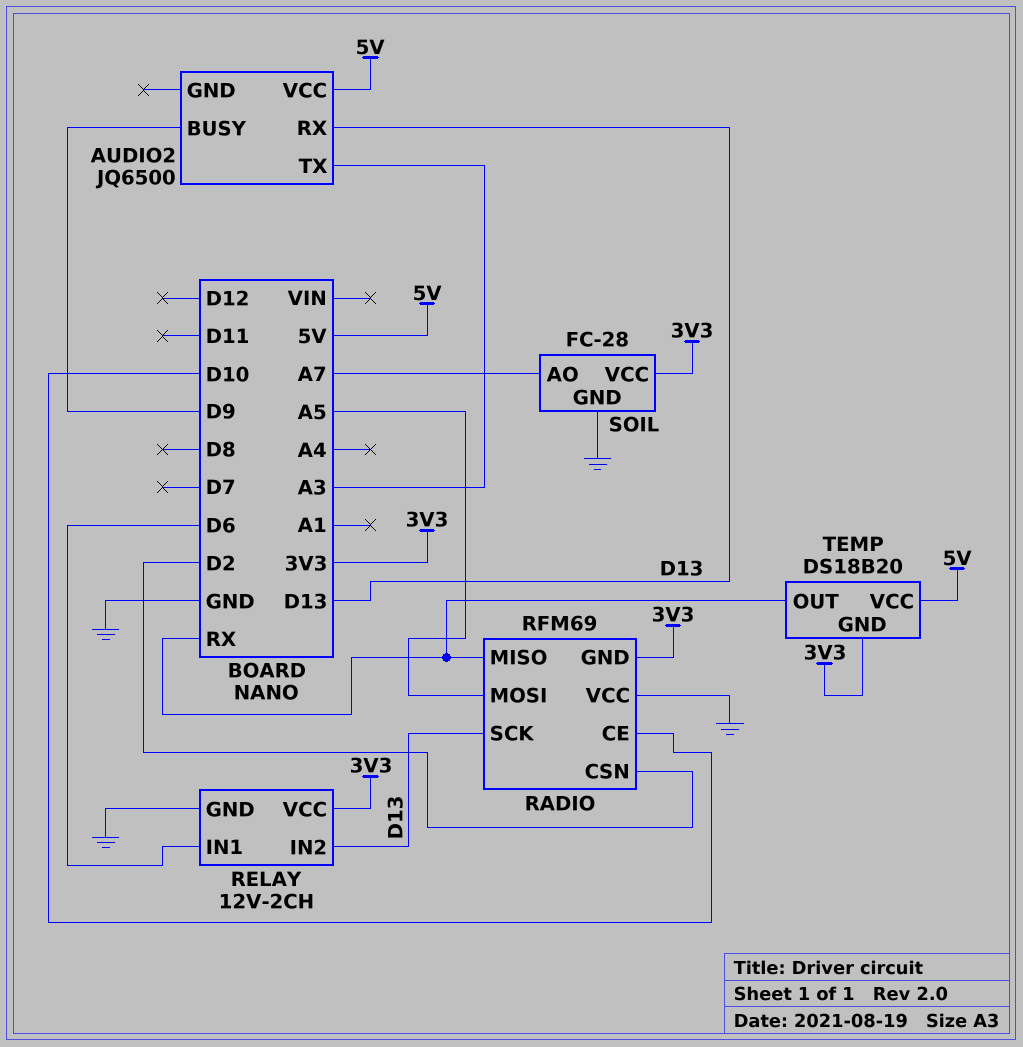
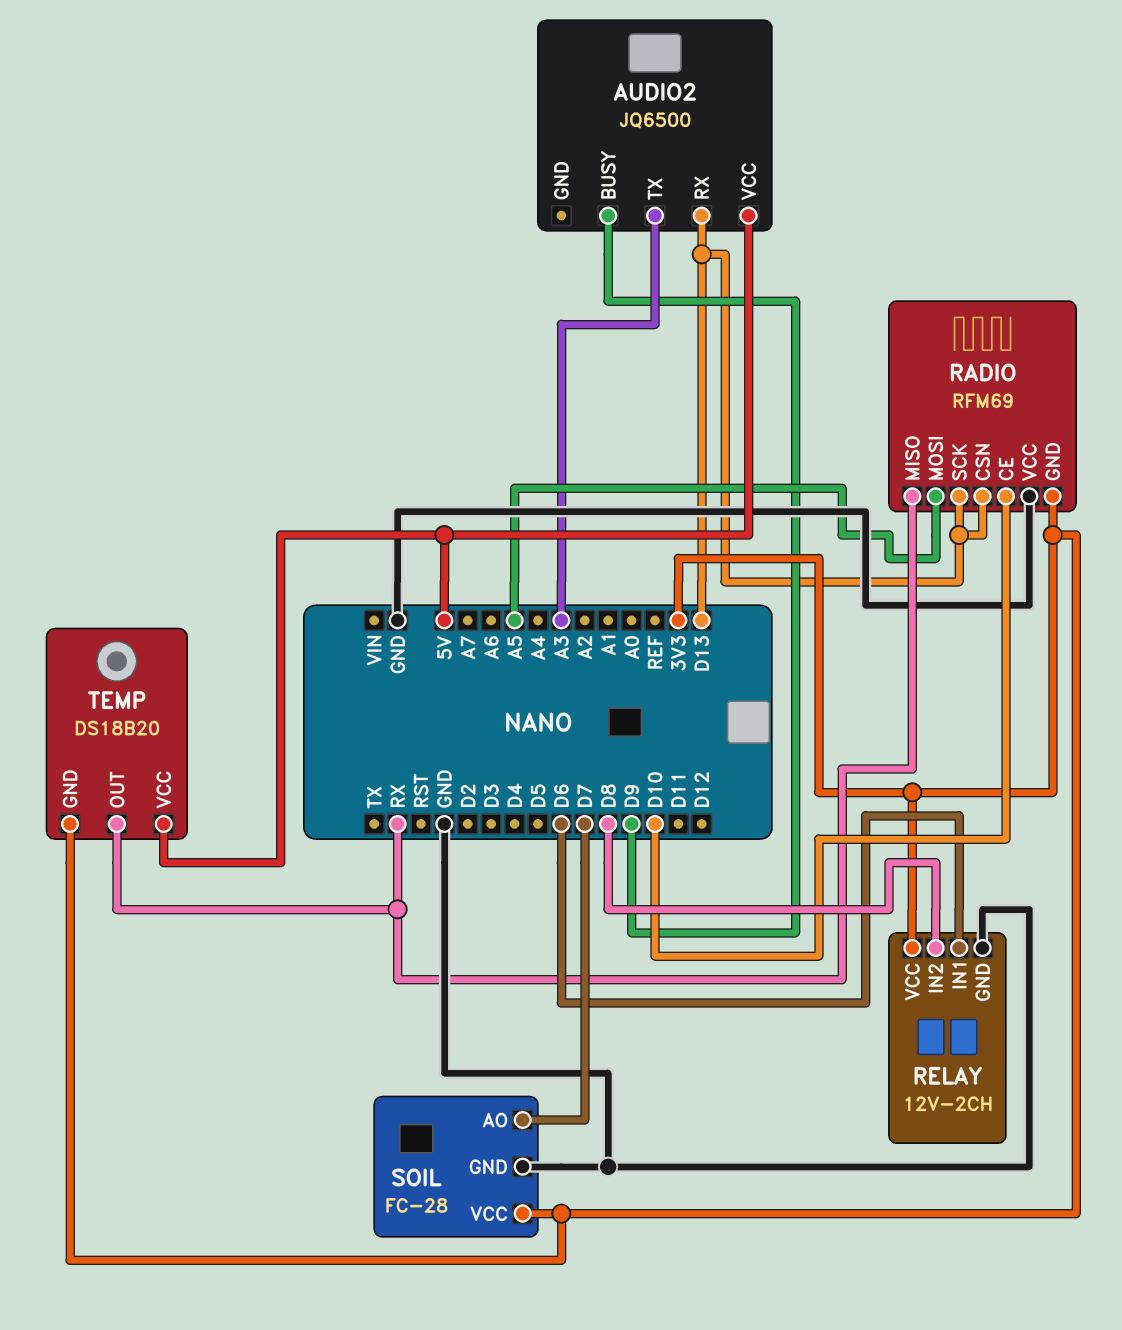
RADIO pin CSN: D2 -> D13
RELAY pin IN2: D13 -> D8
SOIL pin AO: A7 -> D7

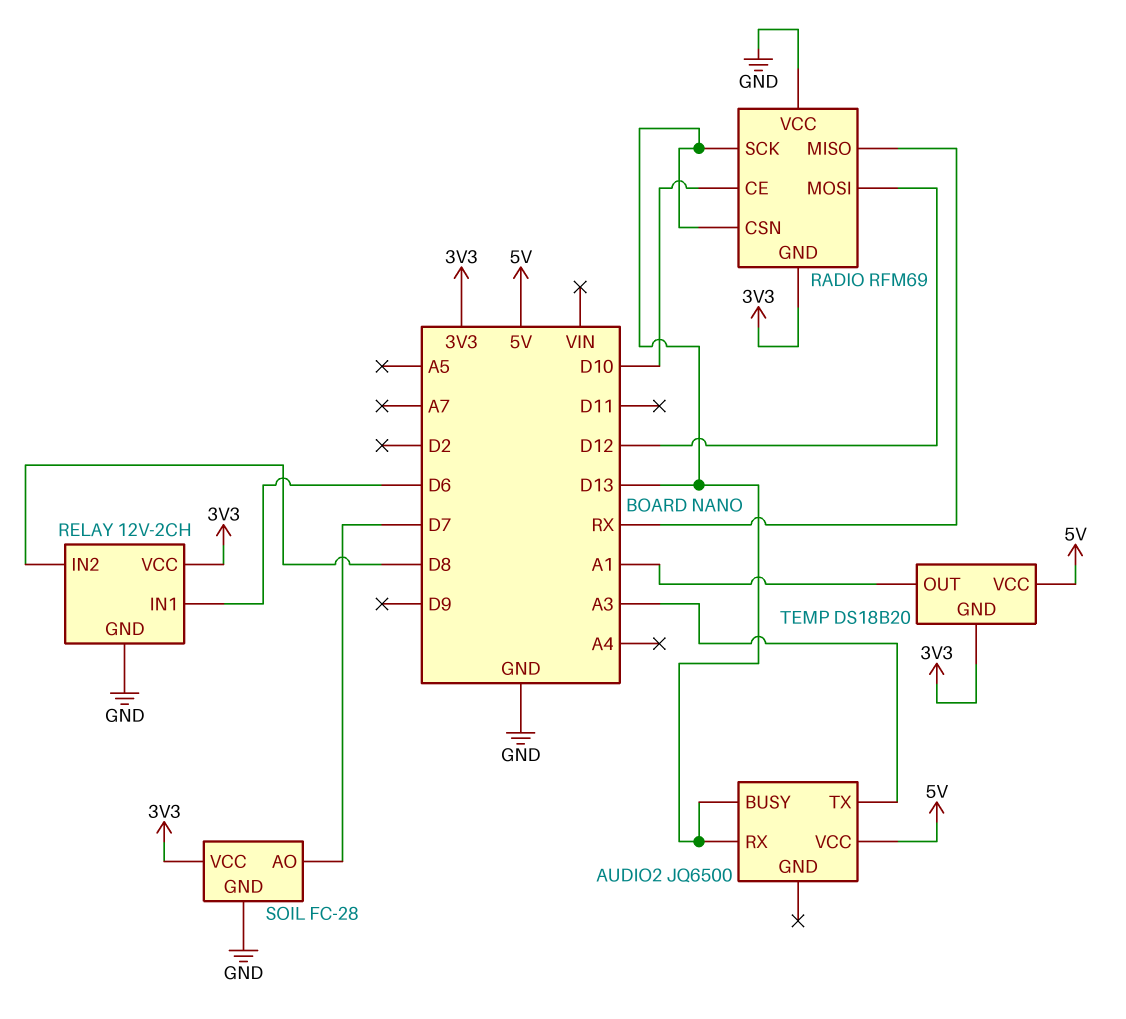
AUDIO2 pin BUSY: D9 -> D13
RADIO pin MOSI: A5 -> D12
TEMP pin OUT: RX -> A1

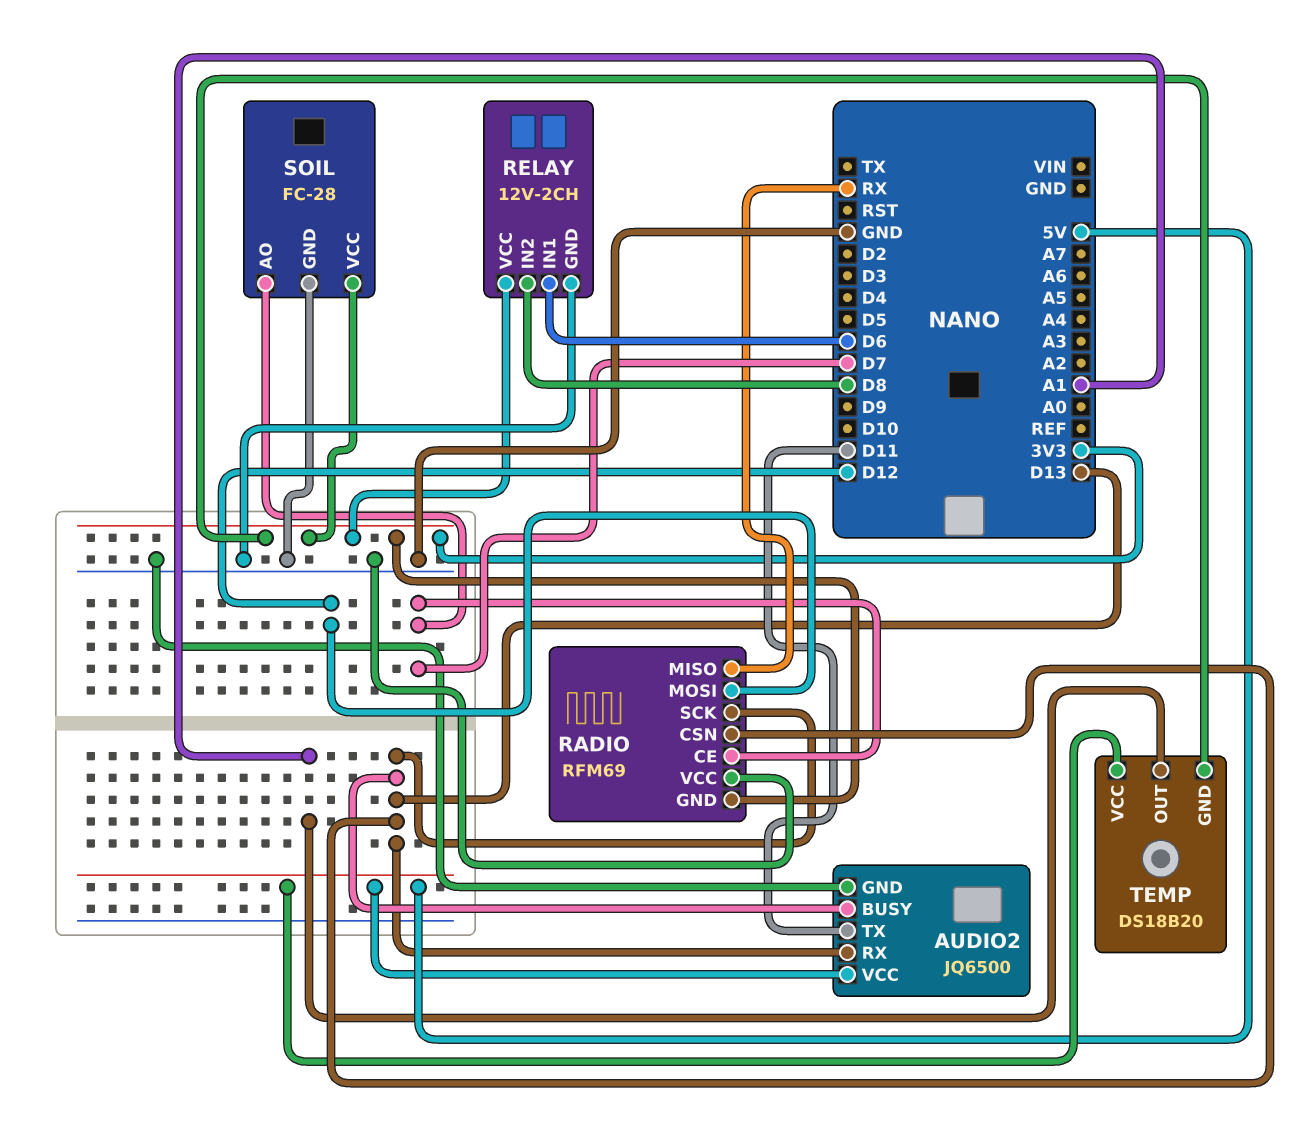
AUDIO2 pin GND: none -> GND
AUDIO2 pin TX: A3 -> D11
RADIO pin CE: D10 -> D7

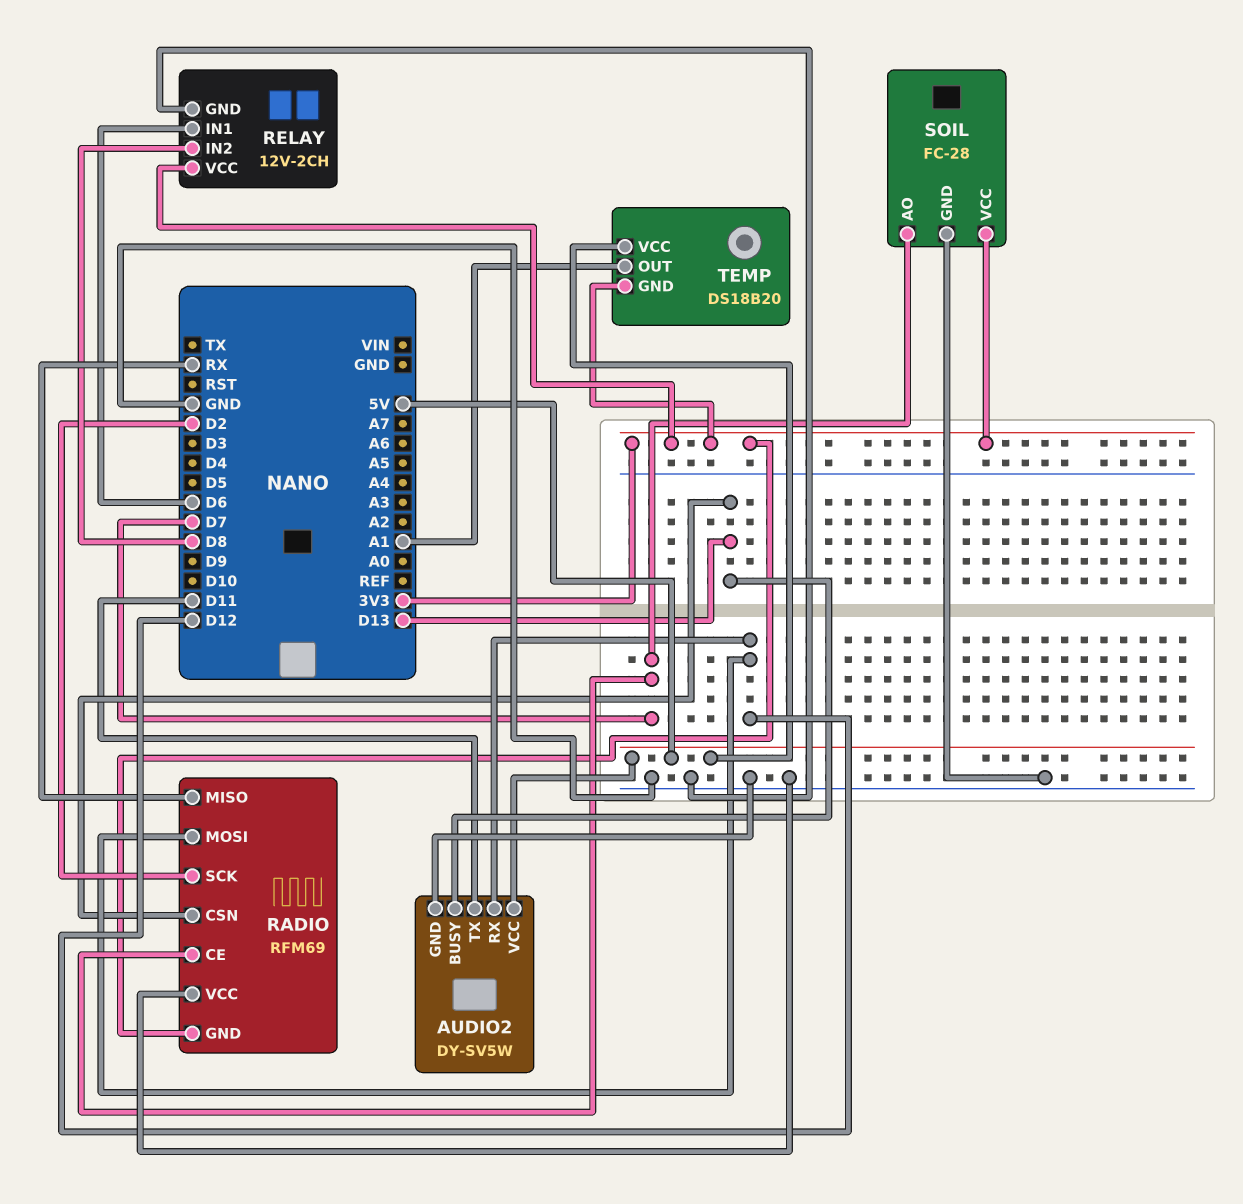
AUDIO2: JQ6500 -> DY-SV5W
AUDIO2 pin RX: D13 -> D12
RADIO pin SCK: D13 -> D2

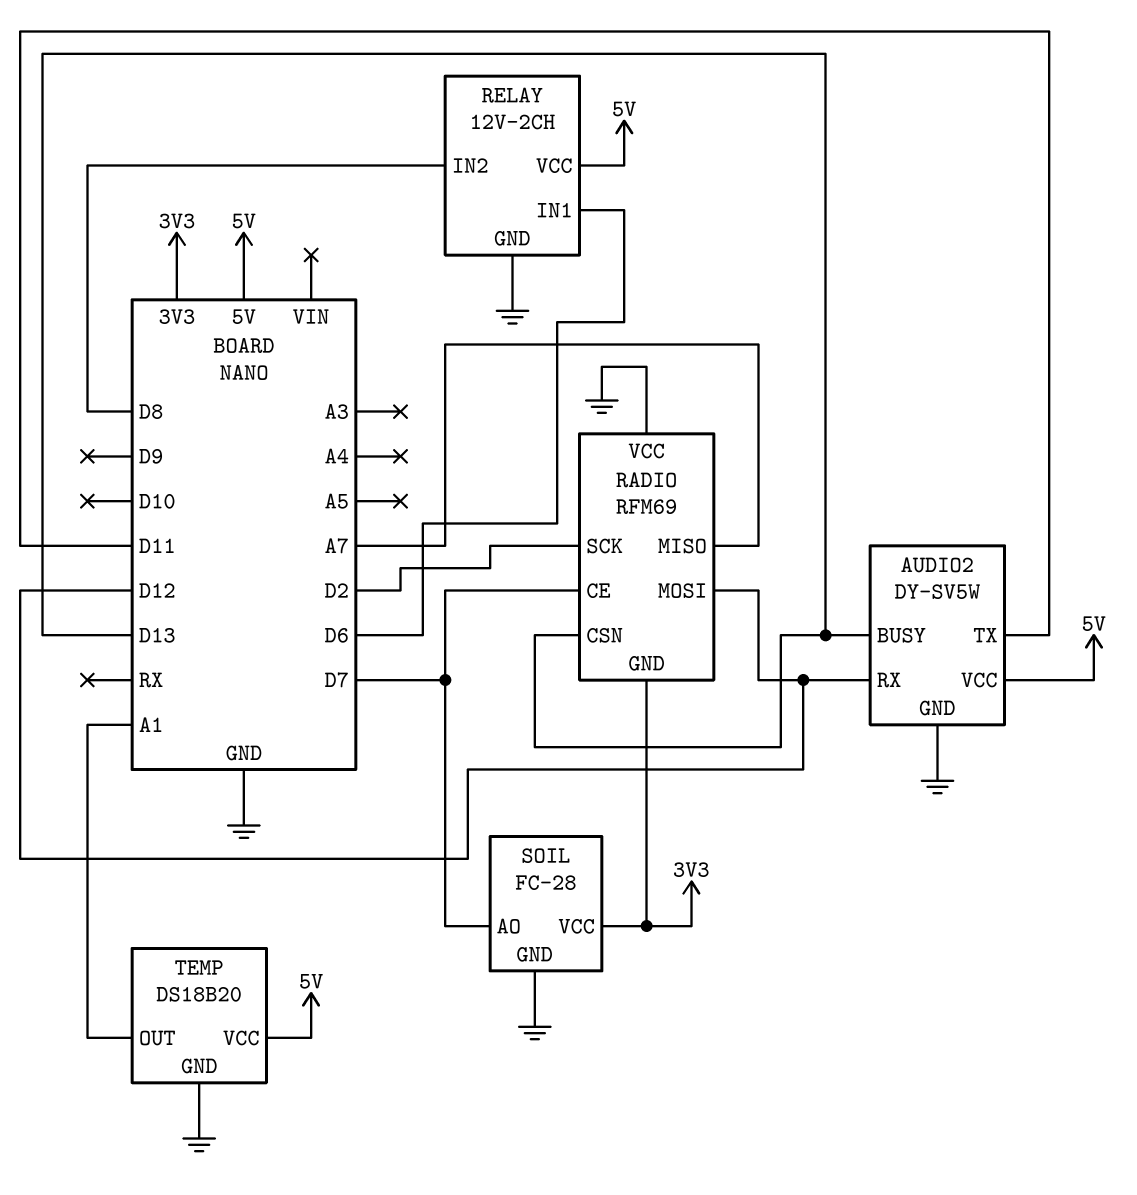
RADIO pin MISO: RX -> A7
RELAY pin VCC: 3V3 -> 5V
TEMP pin GND: 3V3 -> GND

